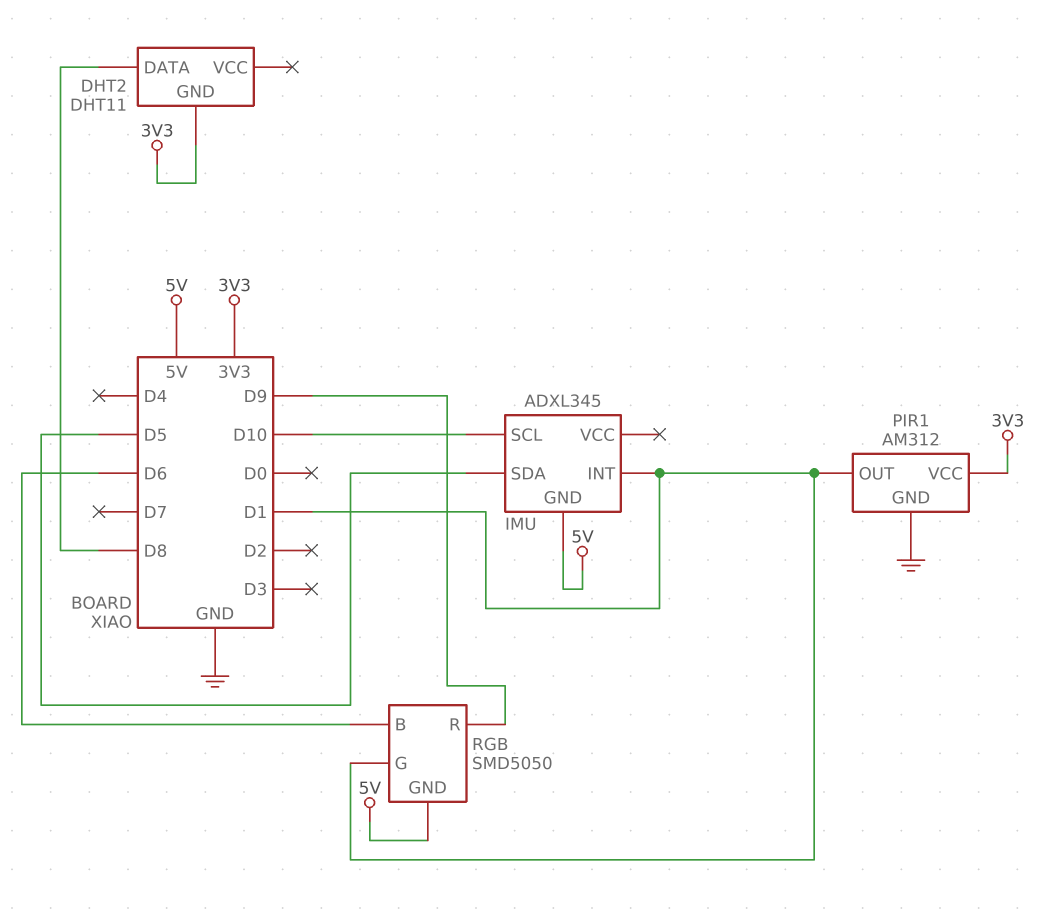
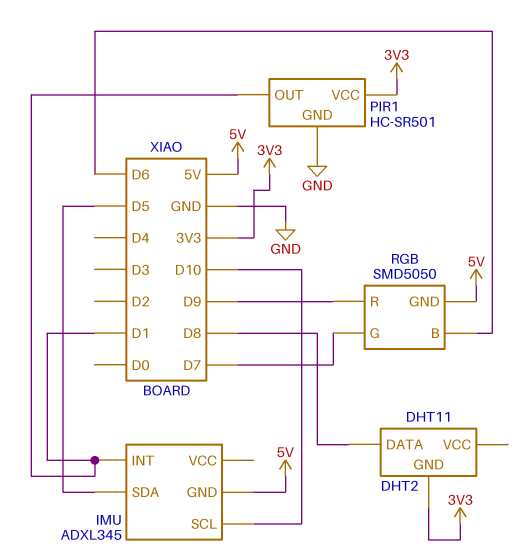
PIR1: AM312 -> HC-SR501
RGB pin G: D1 -> D7

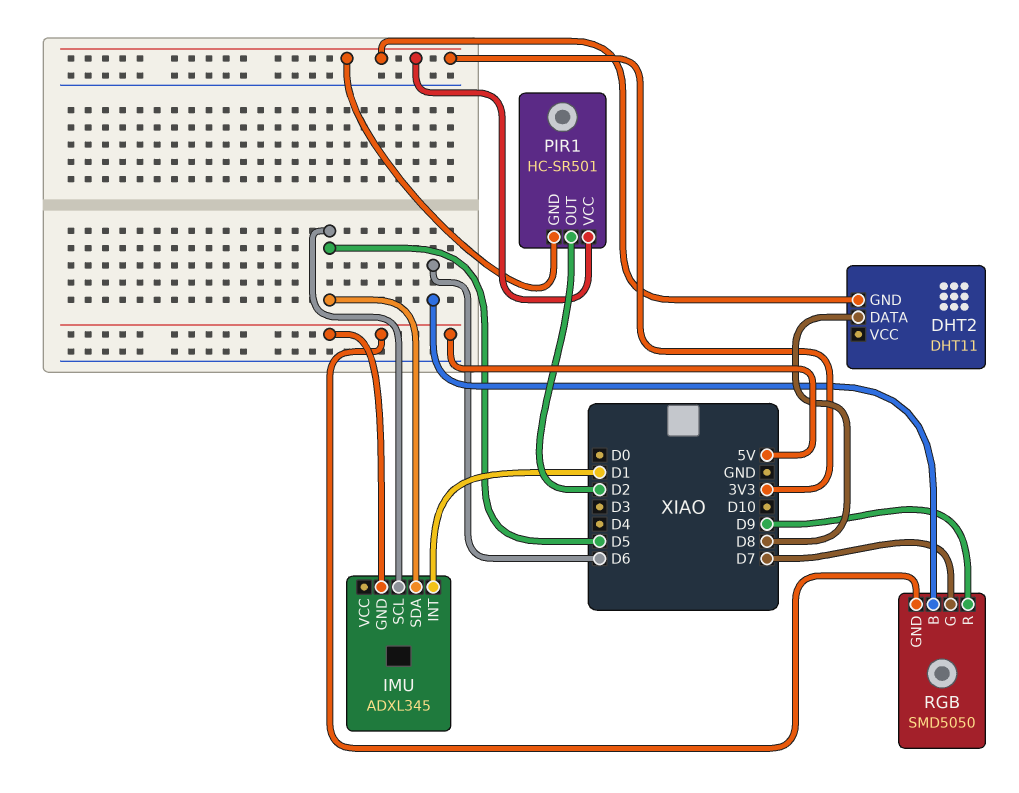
IMU pin SCL: D10 -> D5
PIR1 pin GND: GND -> 3V3
PIR1 pin OUT: D1 -> D2

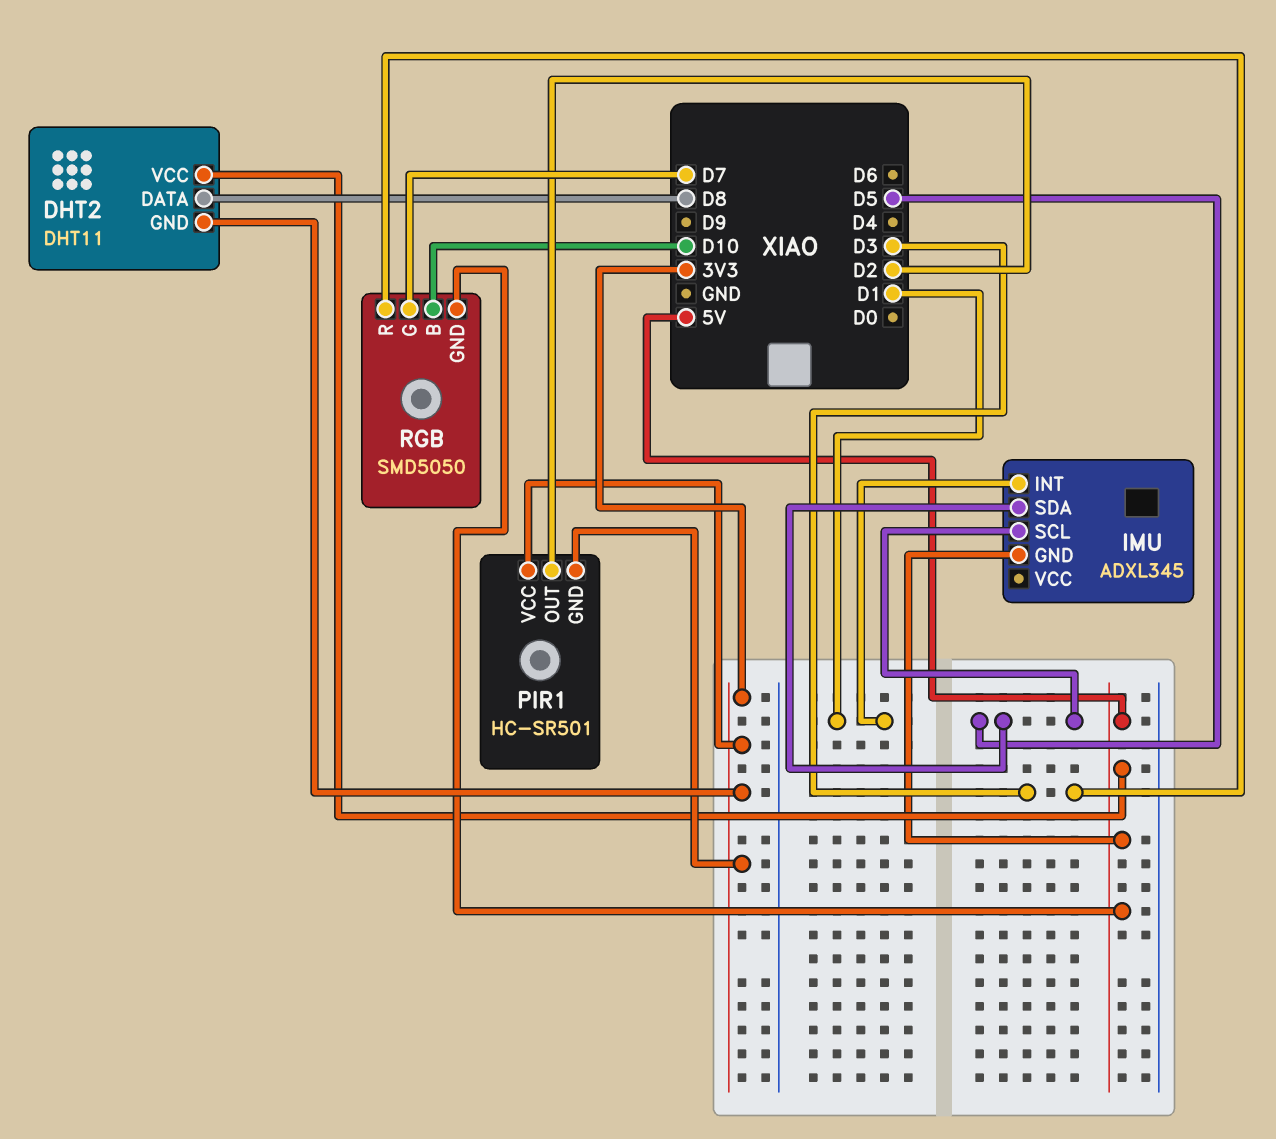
DHT2 pin VCC: none -> 5V
RGB pin B: D6 -> D10
RGB pin R: D9 -> D3

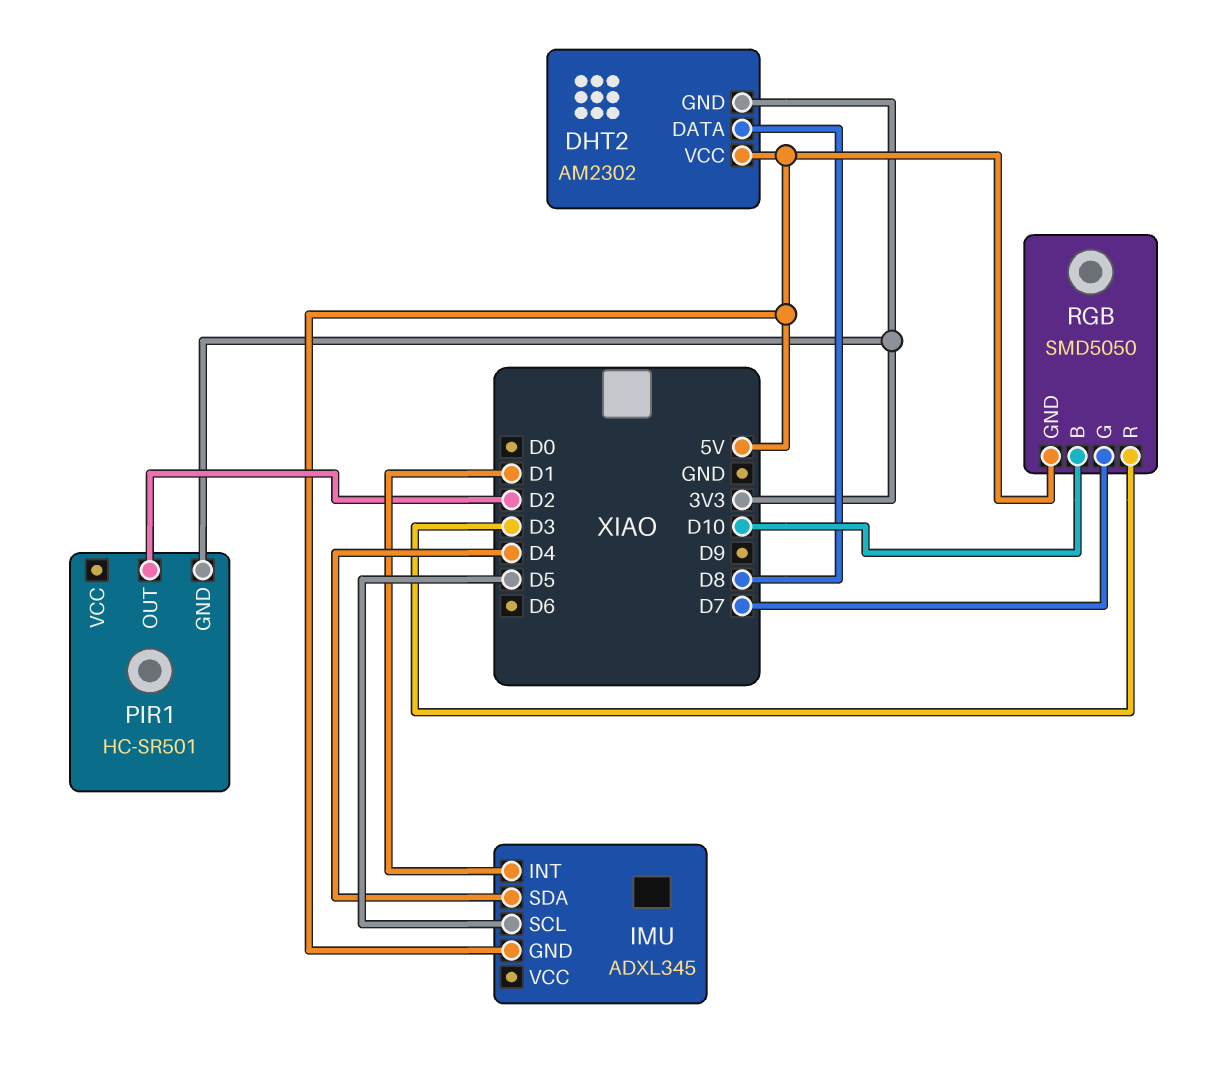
DHT2: DHT11 -> AM2302
IMU pin SDA: D5 -> D4
PIR1 pin VCC: 3V3 -> none

